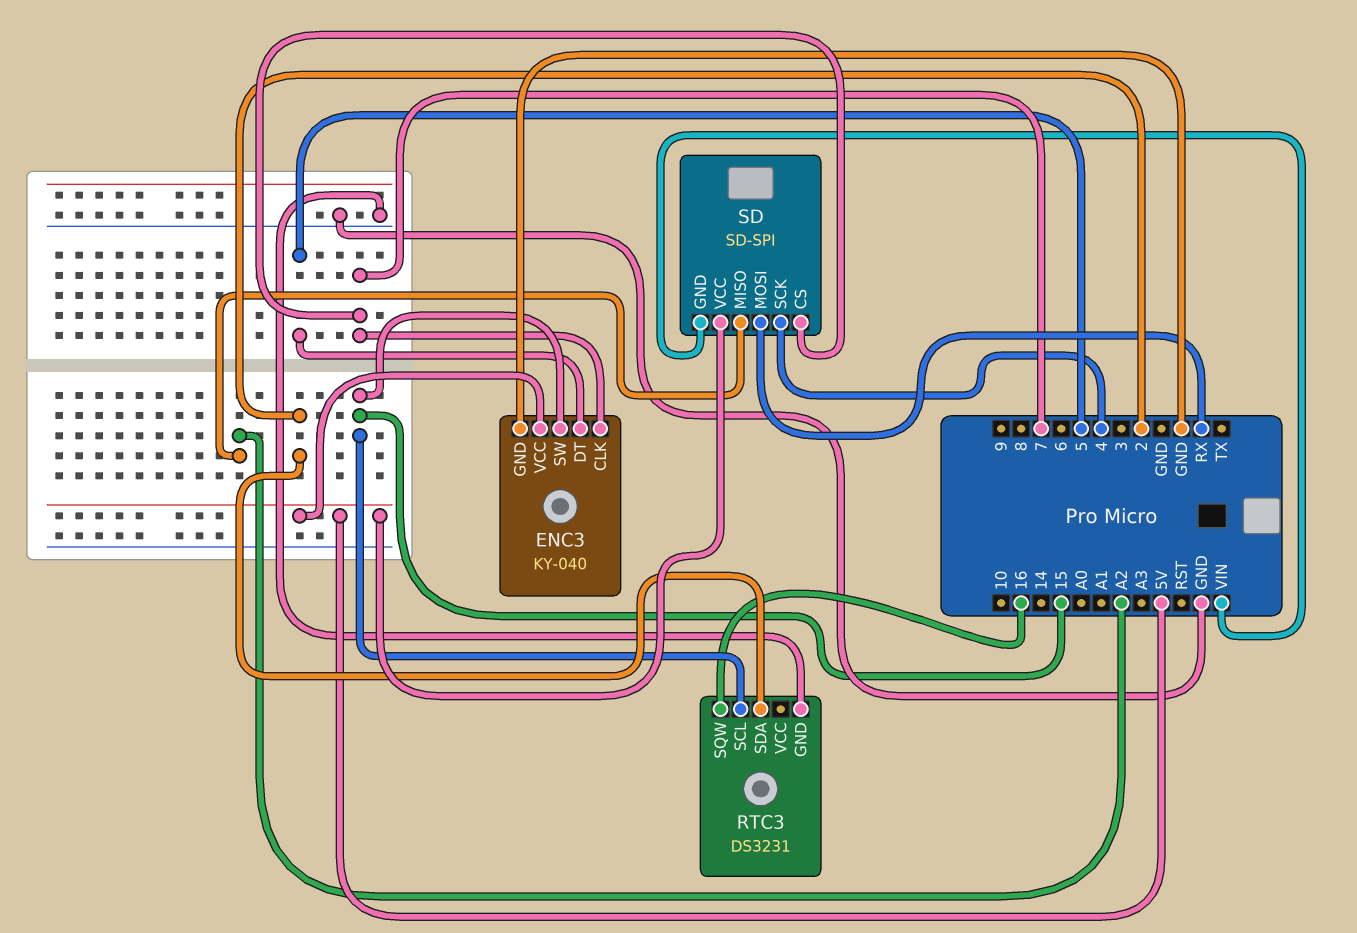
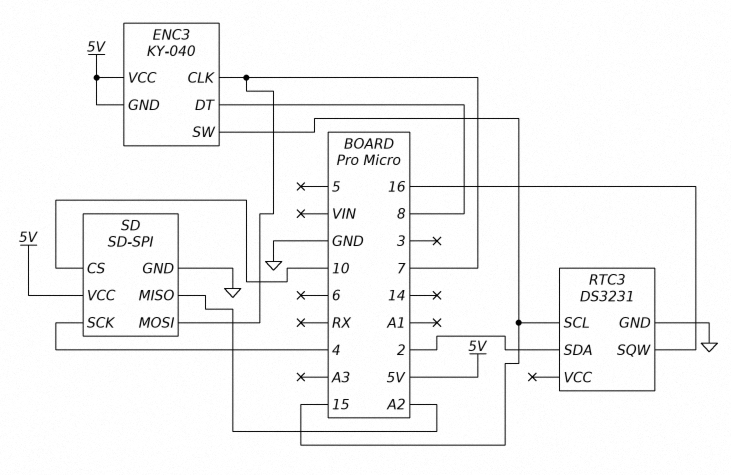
ENC3 pin DT: 5 -> 8
ENC3 pin GND: GND -> 5V
SD pin CS: 7 -> 10
SD pin GND: VIN -> GND
SD pin MOSI: RX -> 7

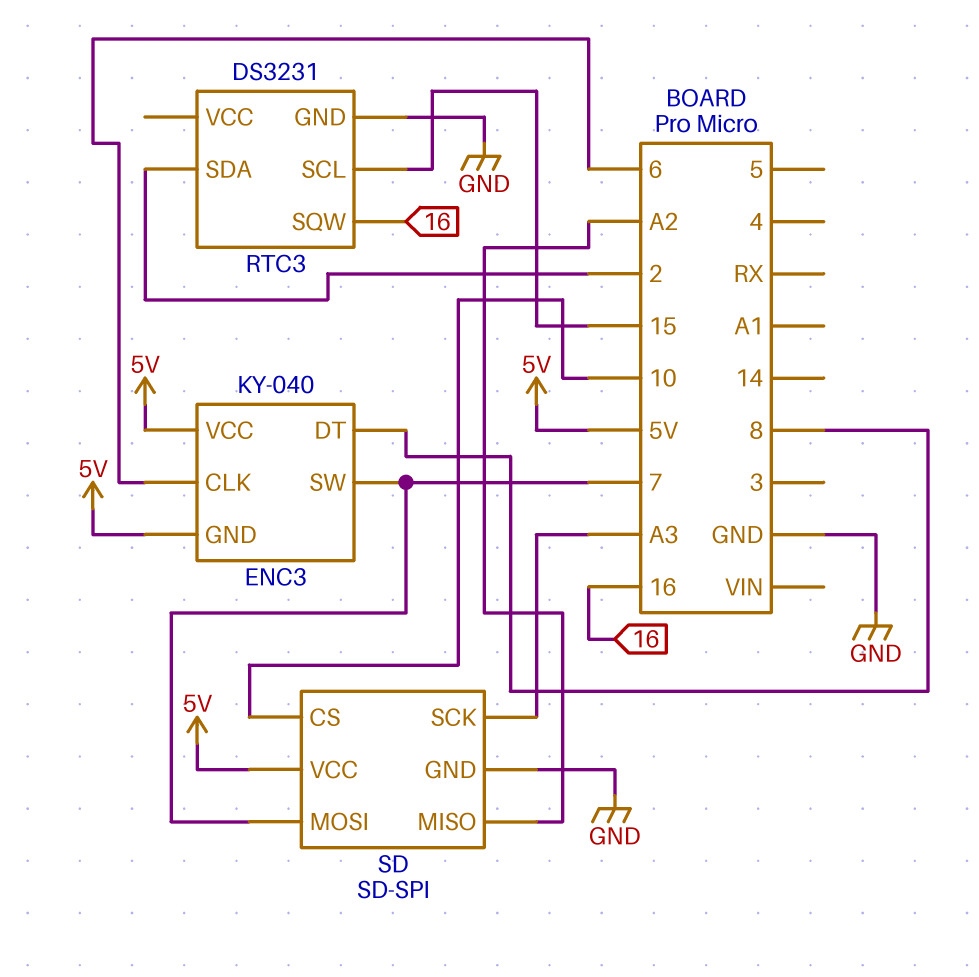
ENC3 pin CLK: 7 -> 6
ENC3 pin SW: 15 -> 7
SD pin SCK: 4 -> A3

